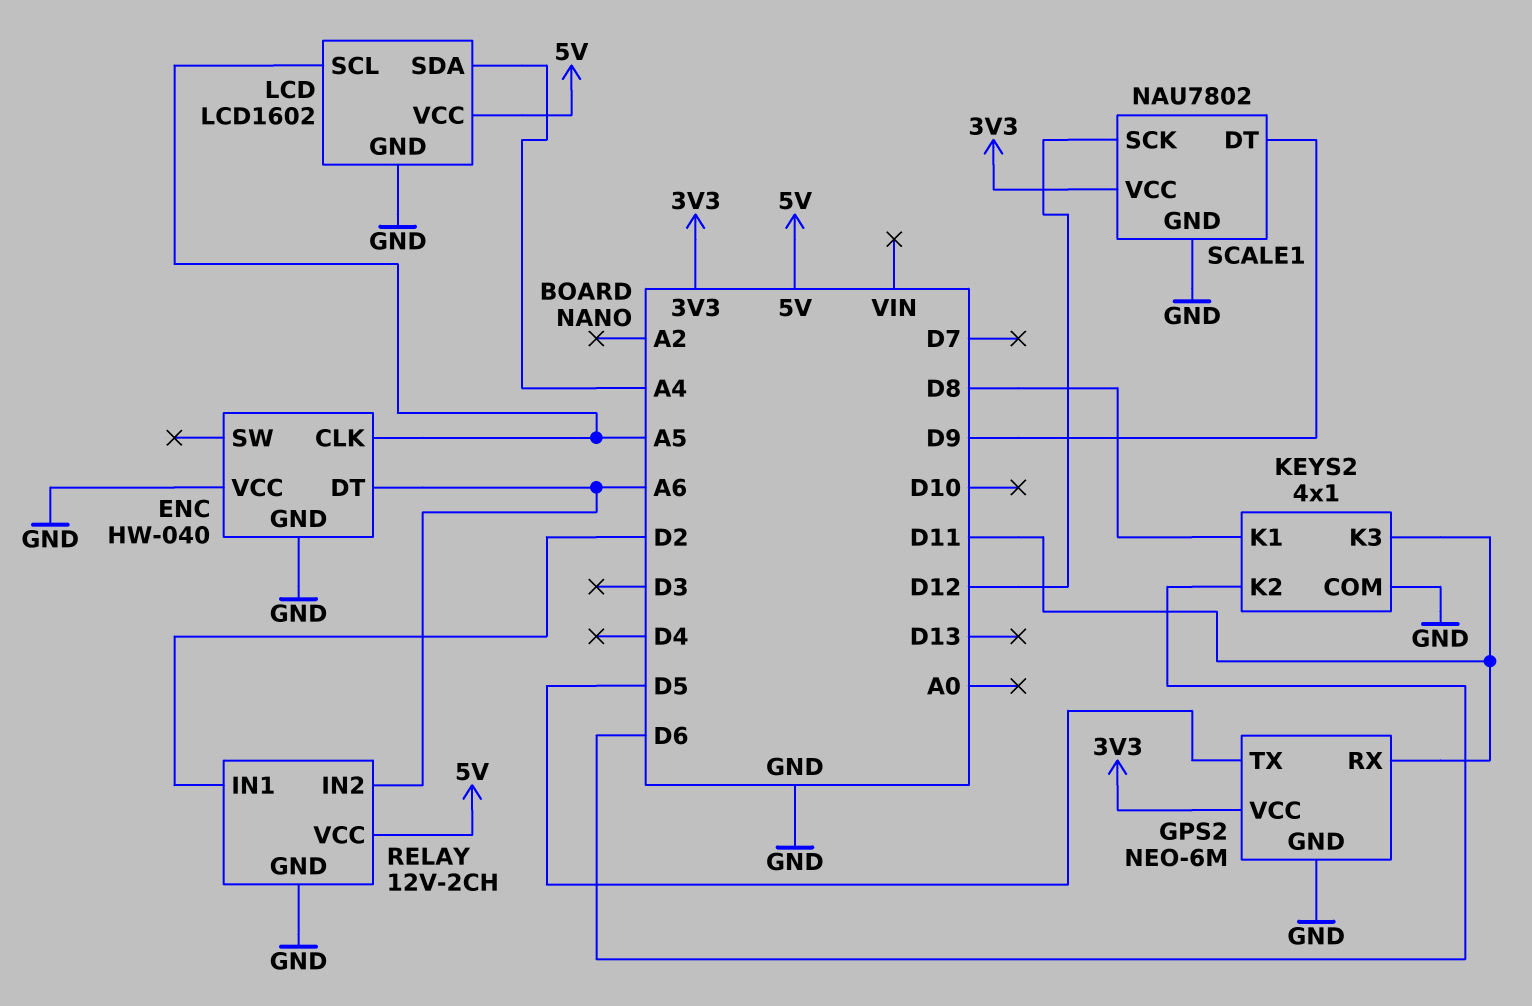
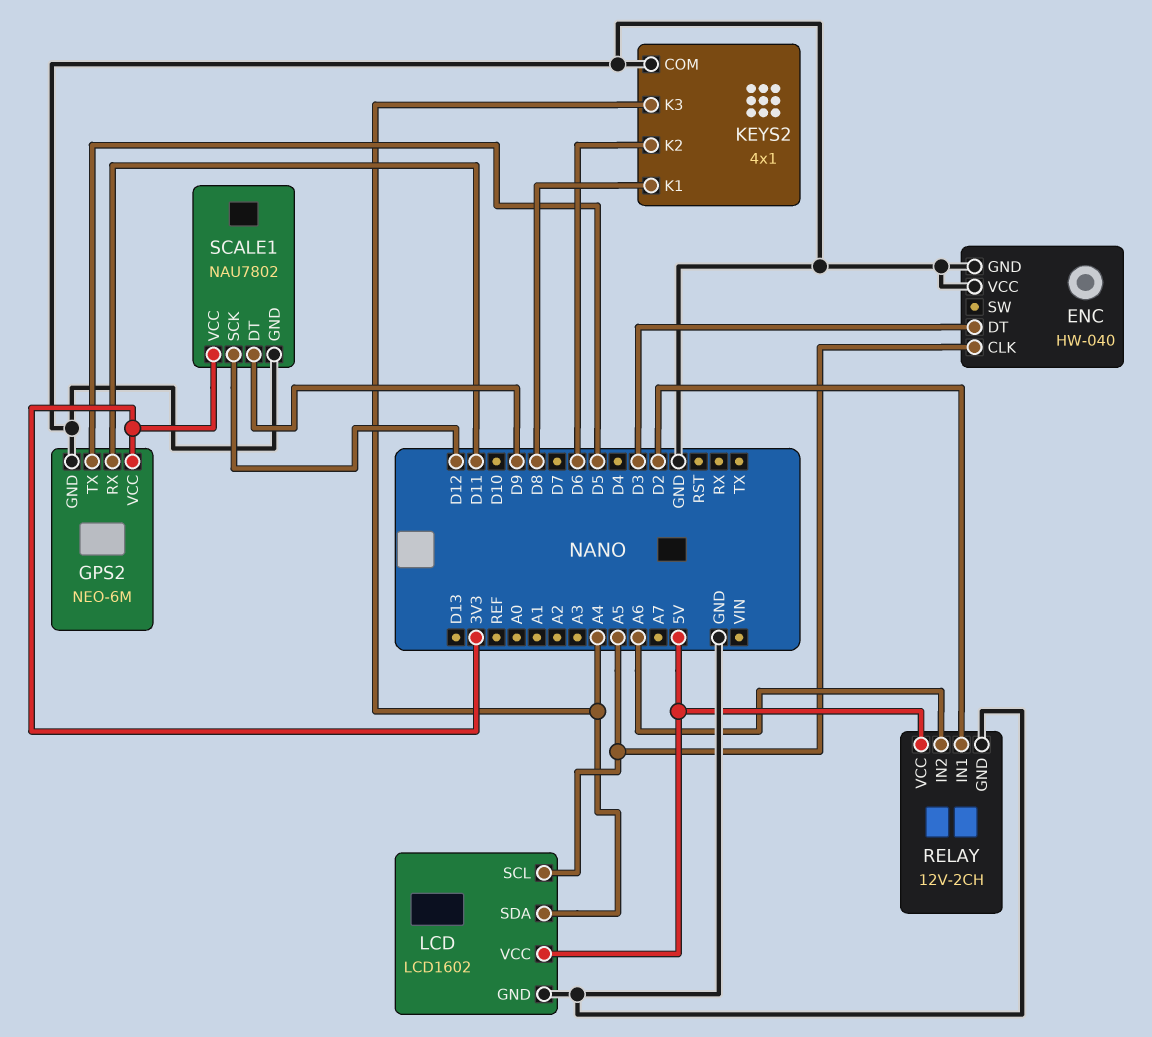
ENC pin DT: A6 -> D3
KEYS2 pin K3: D11 -> A4

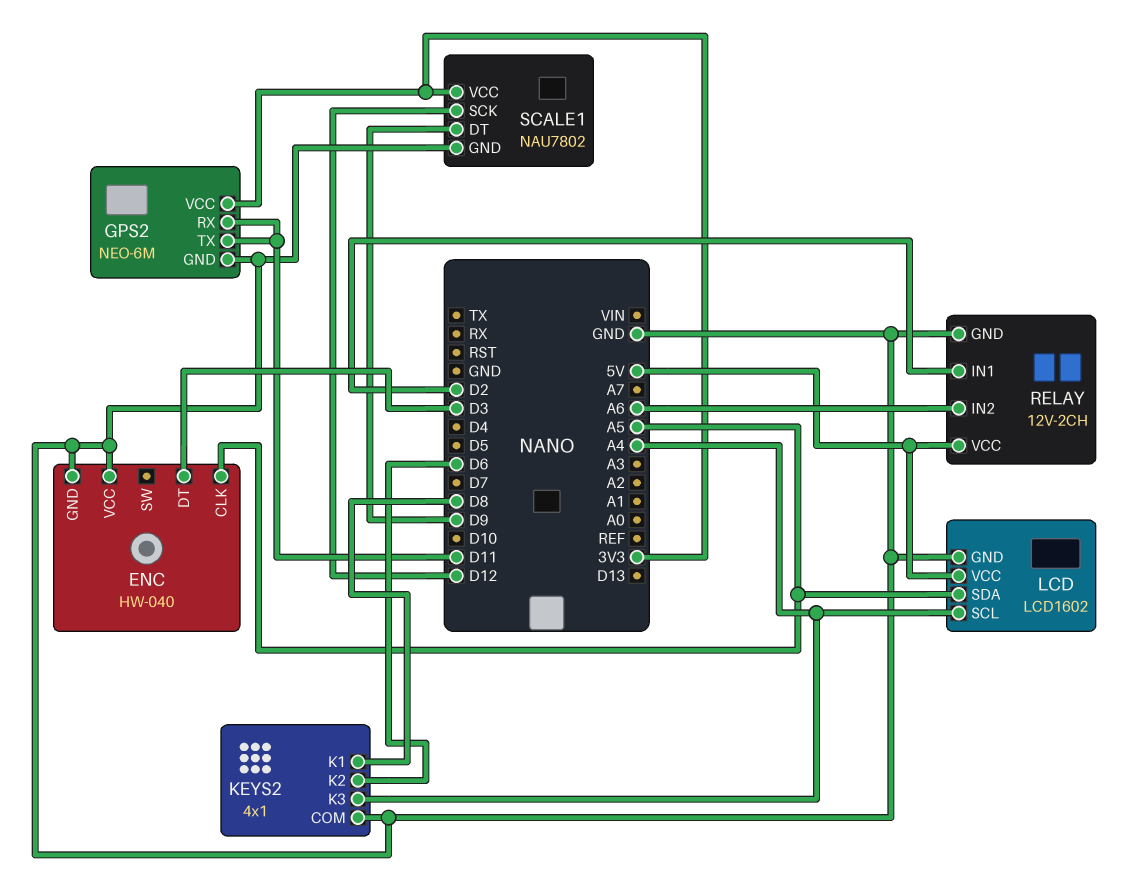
GPS2 pin TX: D5 -> D11
LCD pin SCL: A5 -> A4
LCD pin SDA: A4 -> A5

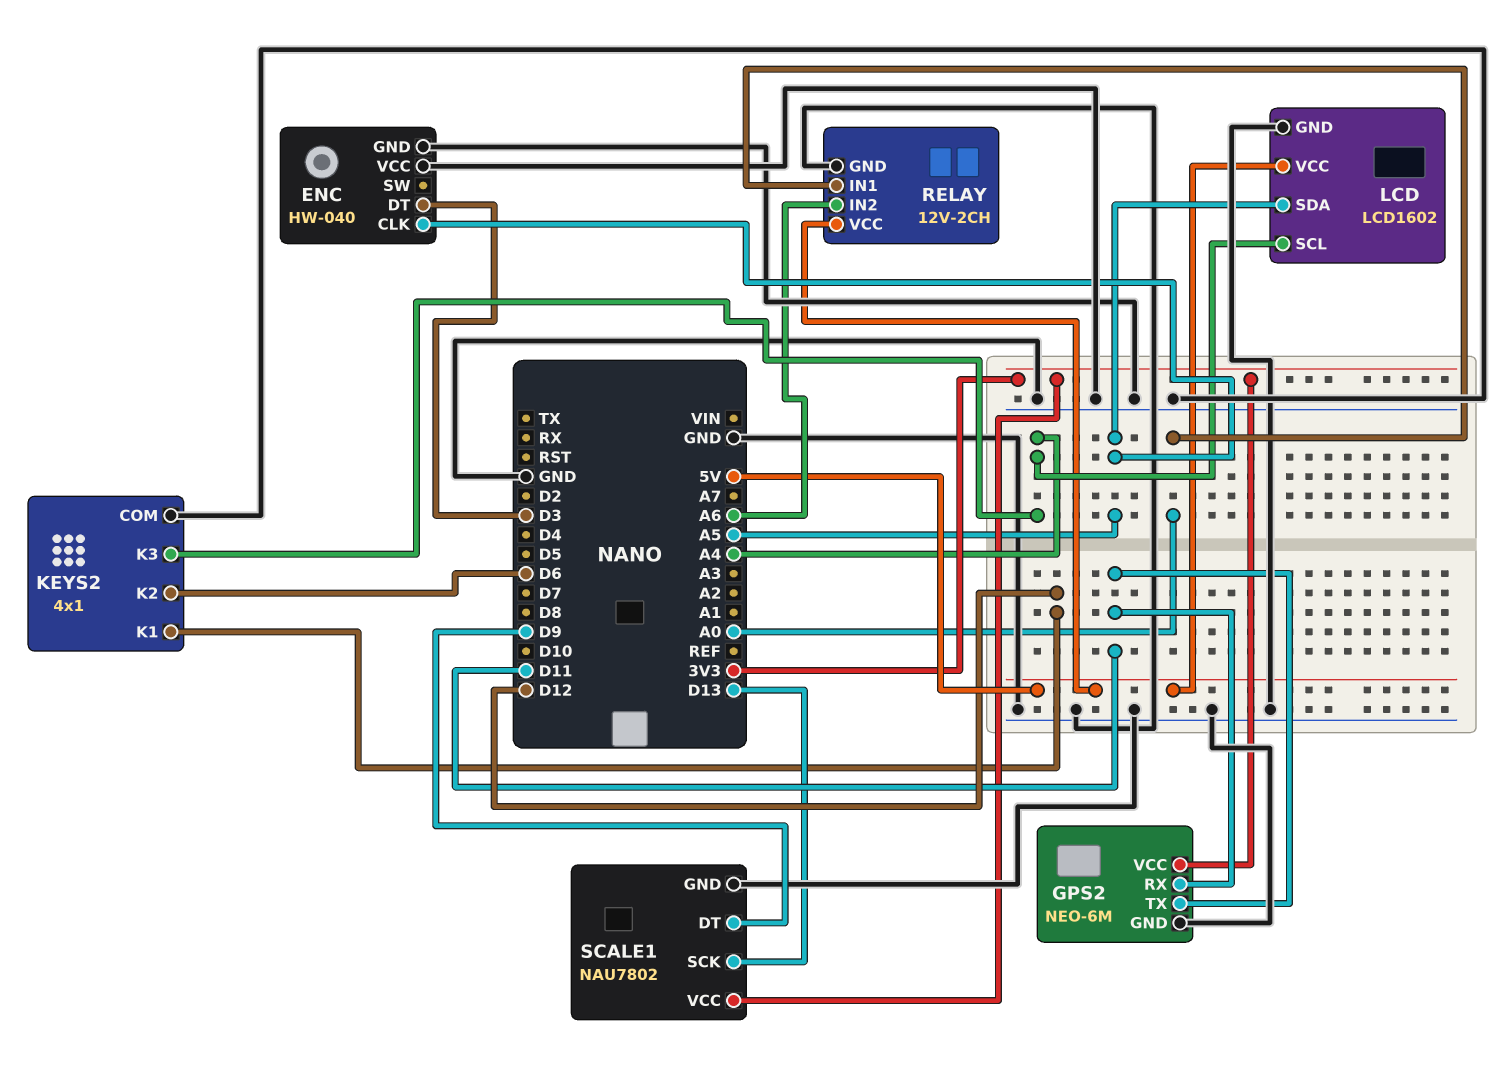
KEYS2 pin K1: D8 -> D12
RELAY pin IN1: D2 -> A0
SCALE1 pin SCK: D12 -> D13

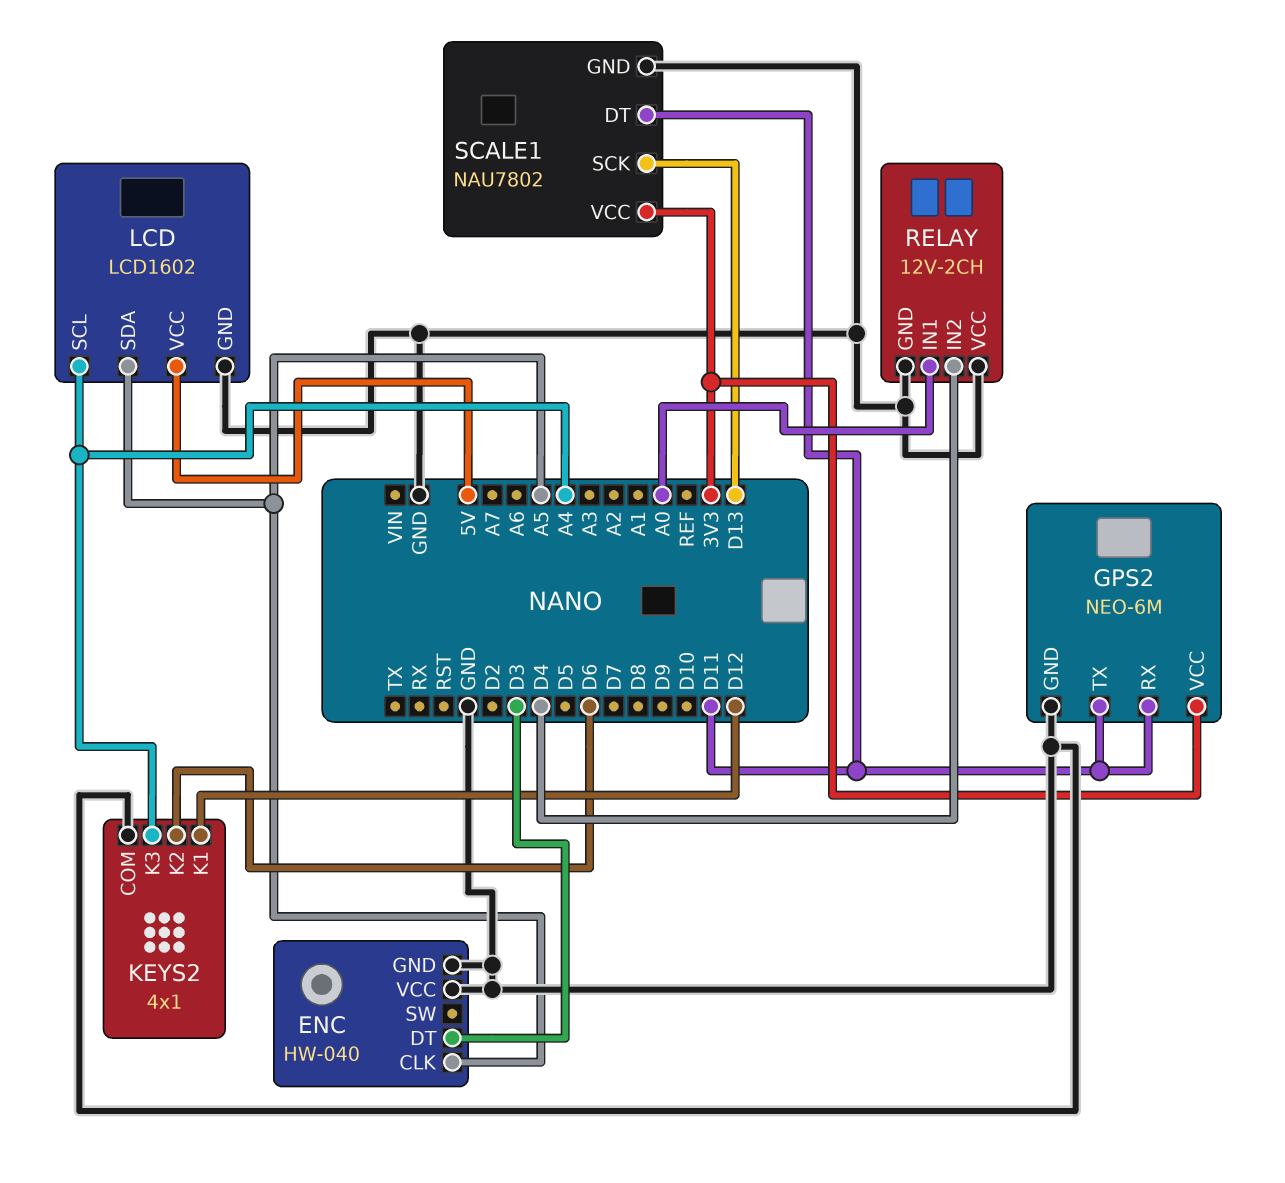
RELAY pin IN2: A6 -> D4
RELAY pin VCC: 5V -> GND
SCALE1 pin DT: D9 -> D11

